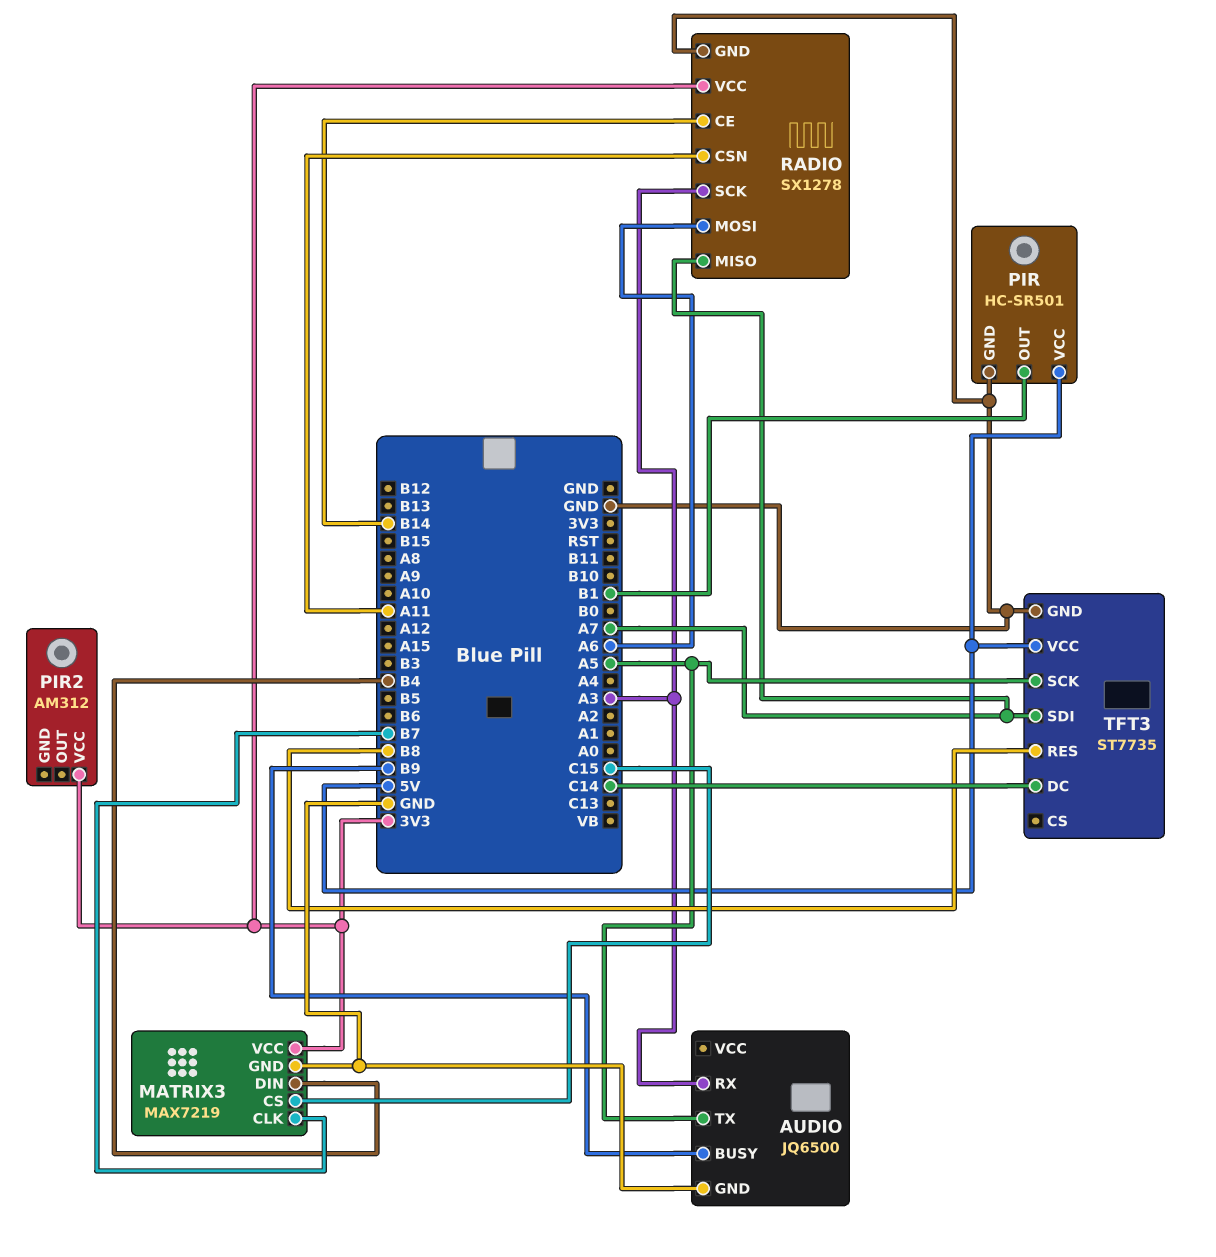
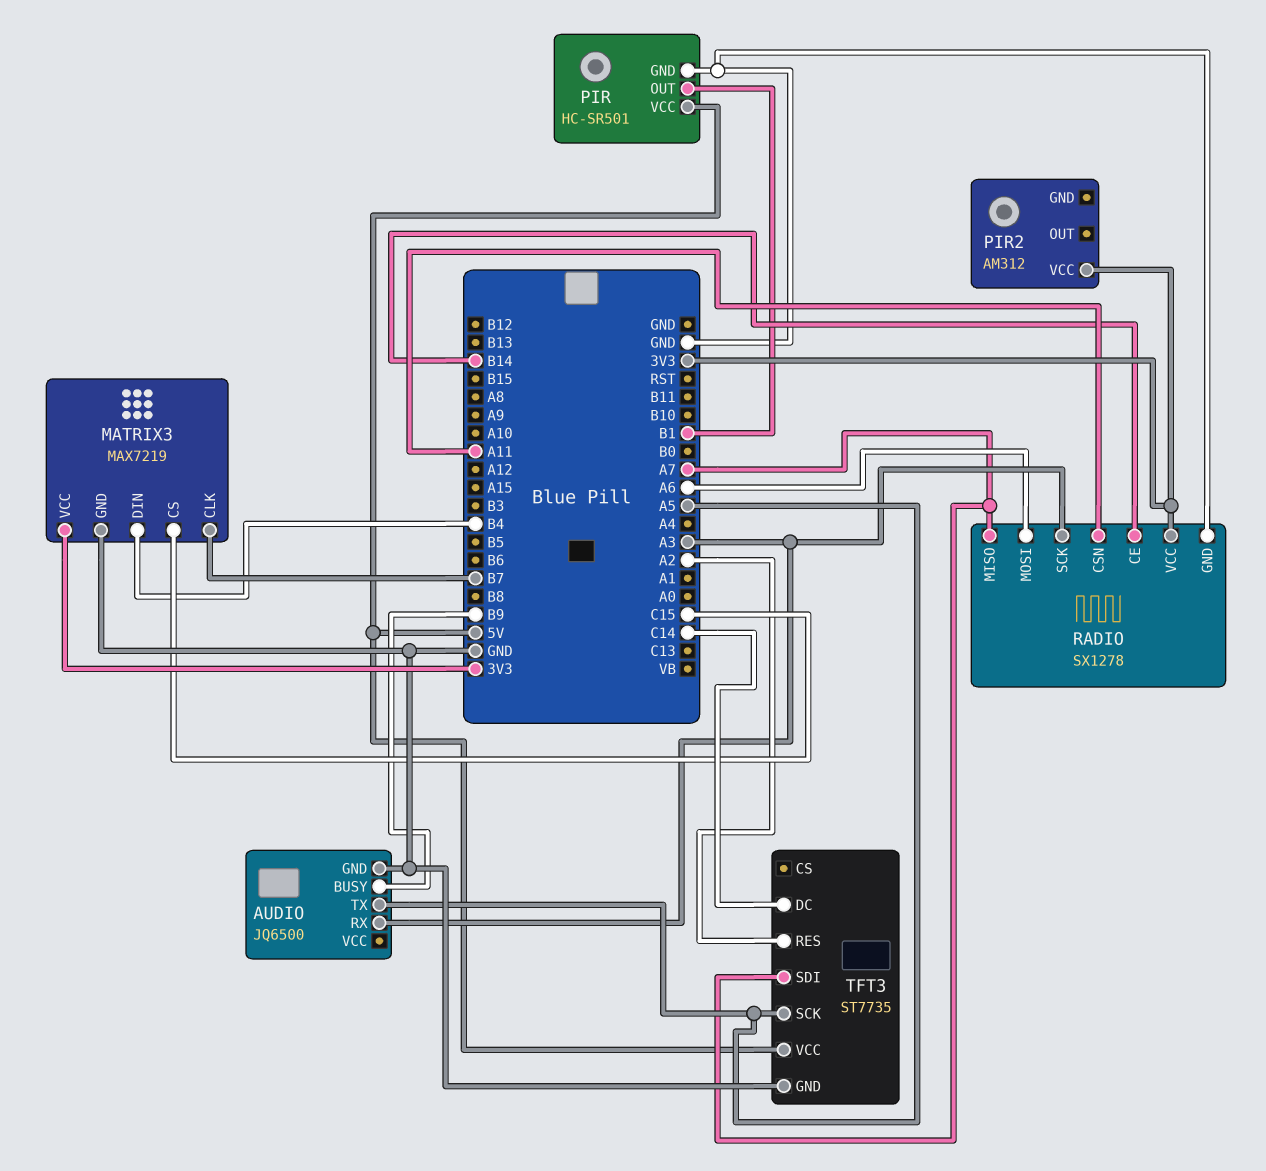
TFT3 pin RES: B8 -> A2

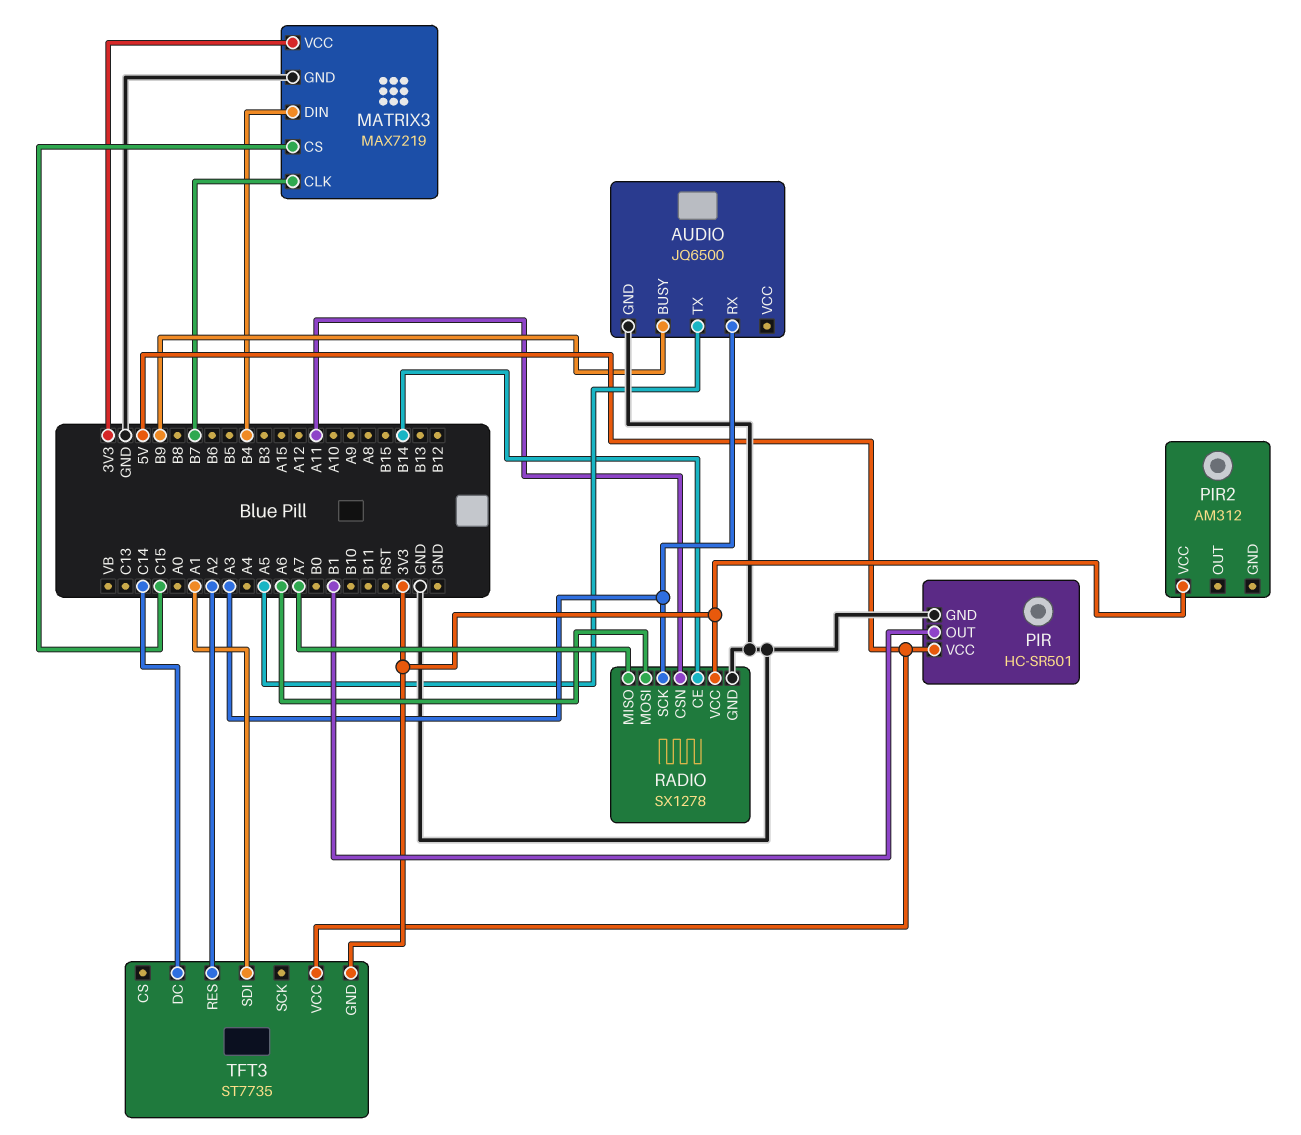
TFT3 pin GND: GND -> 3V3
TFT3 pin SCK: A5 -> none
TFT3 pin SDI: A7 -> A1

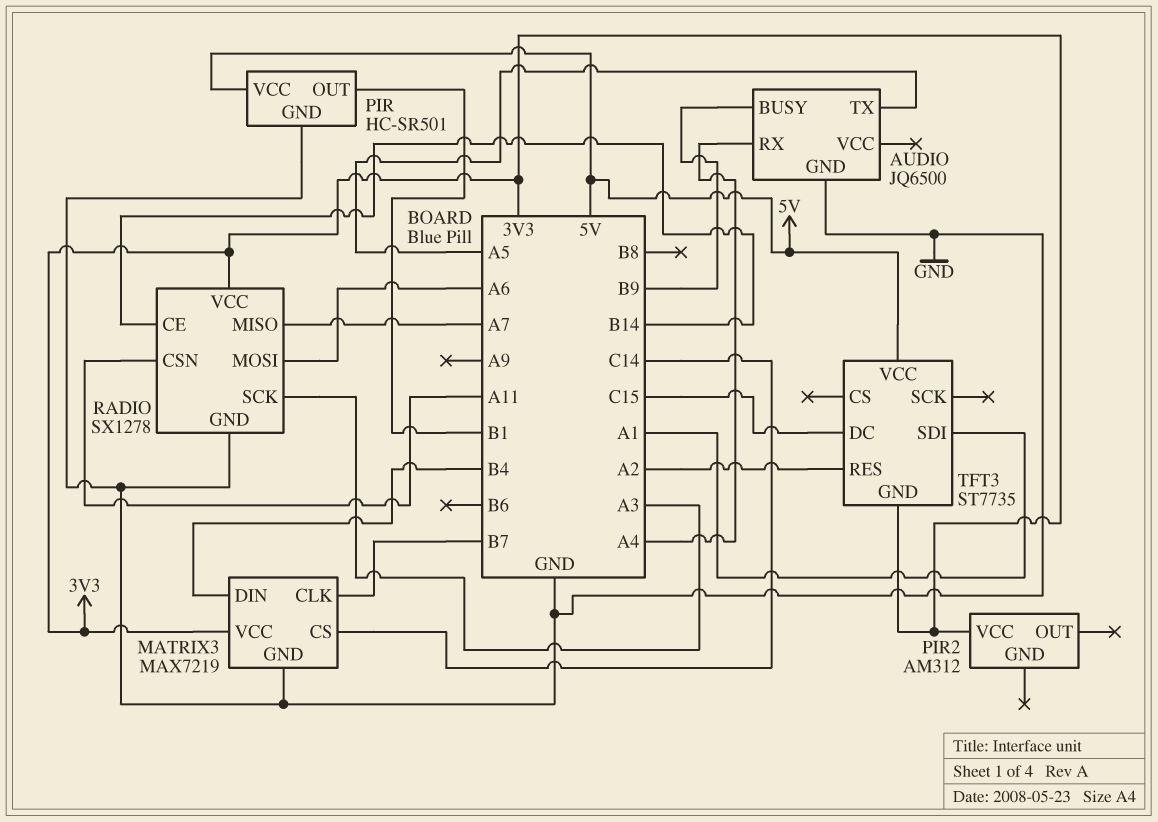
AUDIO pin RX: A3 -> A4
MATRIX3 pin CS: C15 -> C14
TFT3 pin DC: C14 -> C15

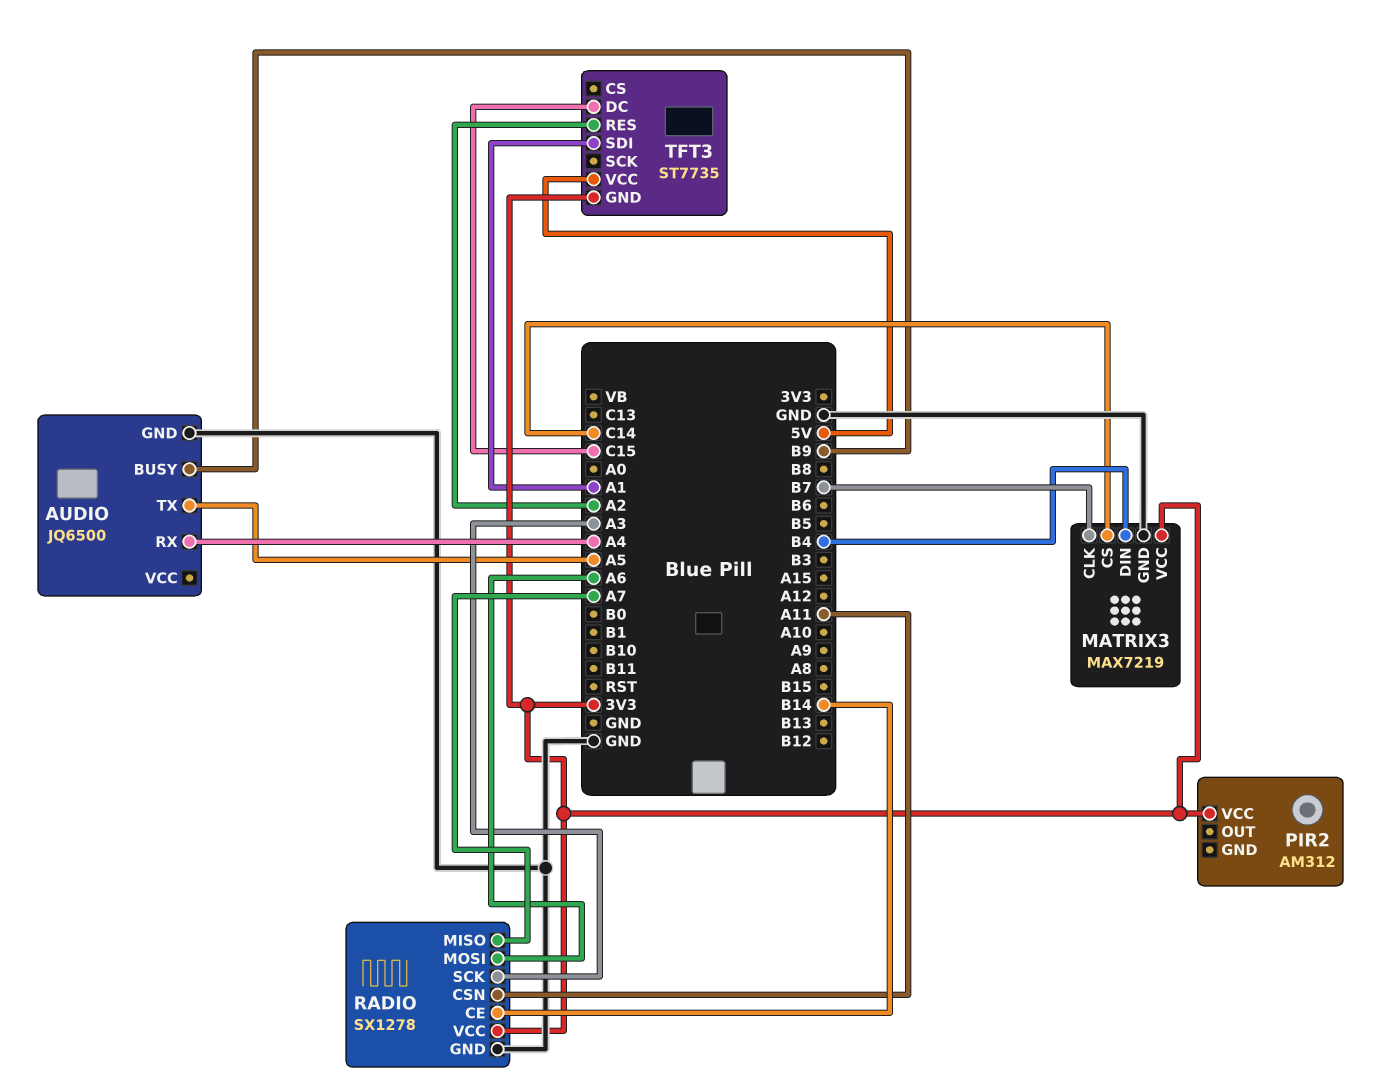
PIR: HC-SR501 -> none
PIR pin GND: GND -> none
PIR pin OUT: B1 -> none
PIR pin VCC: 5V -> none

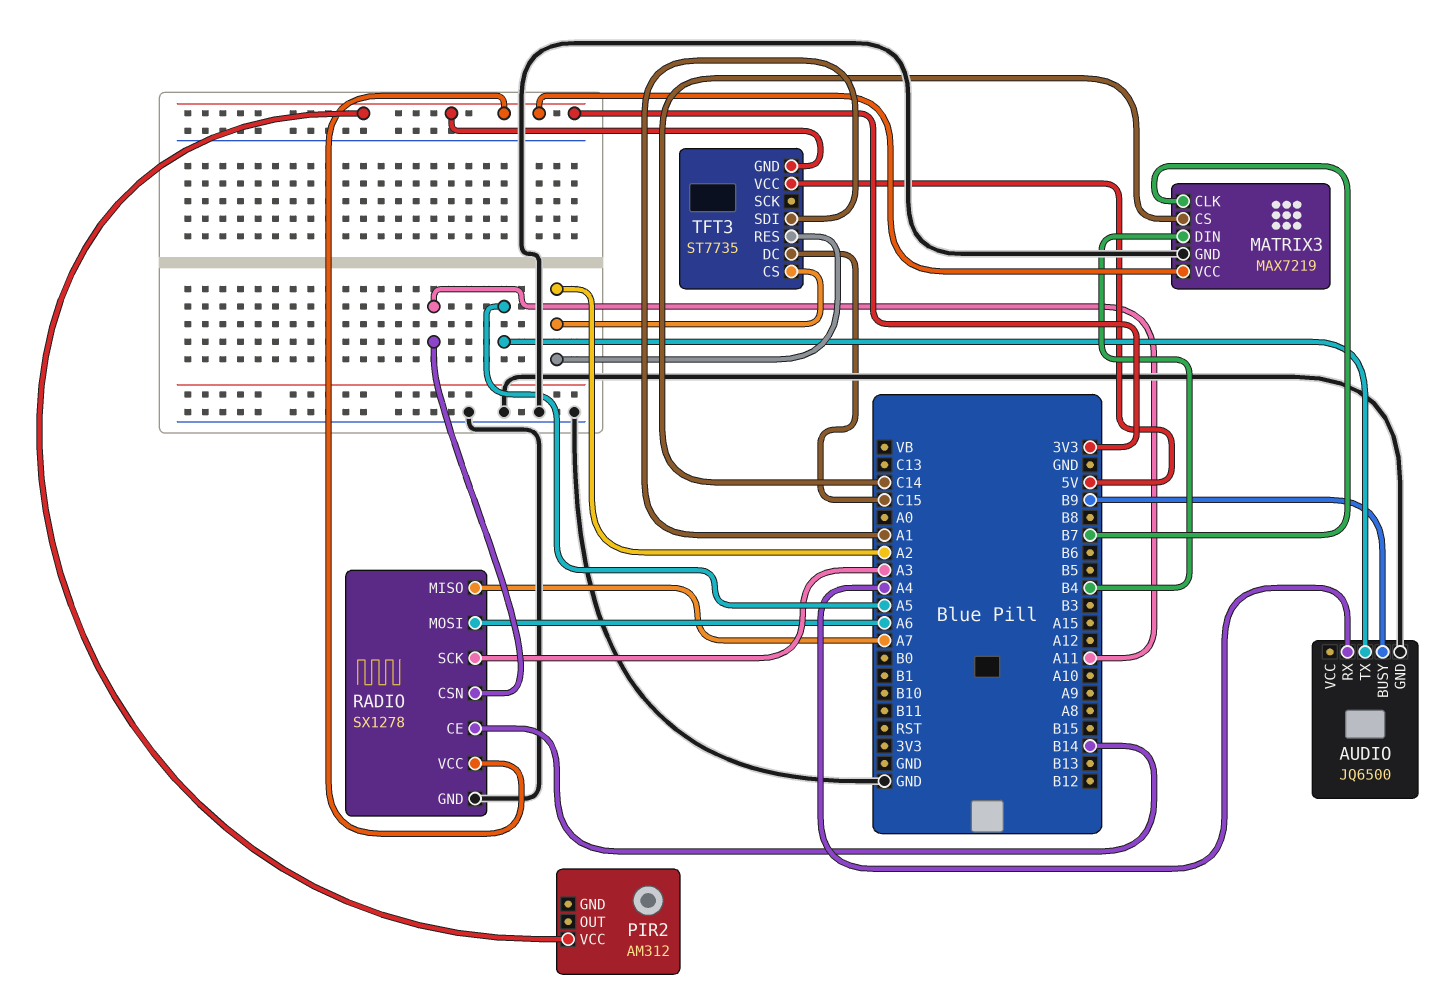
TFT3 pin CS: none -> A2

